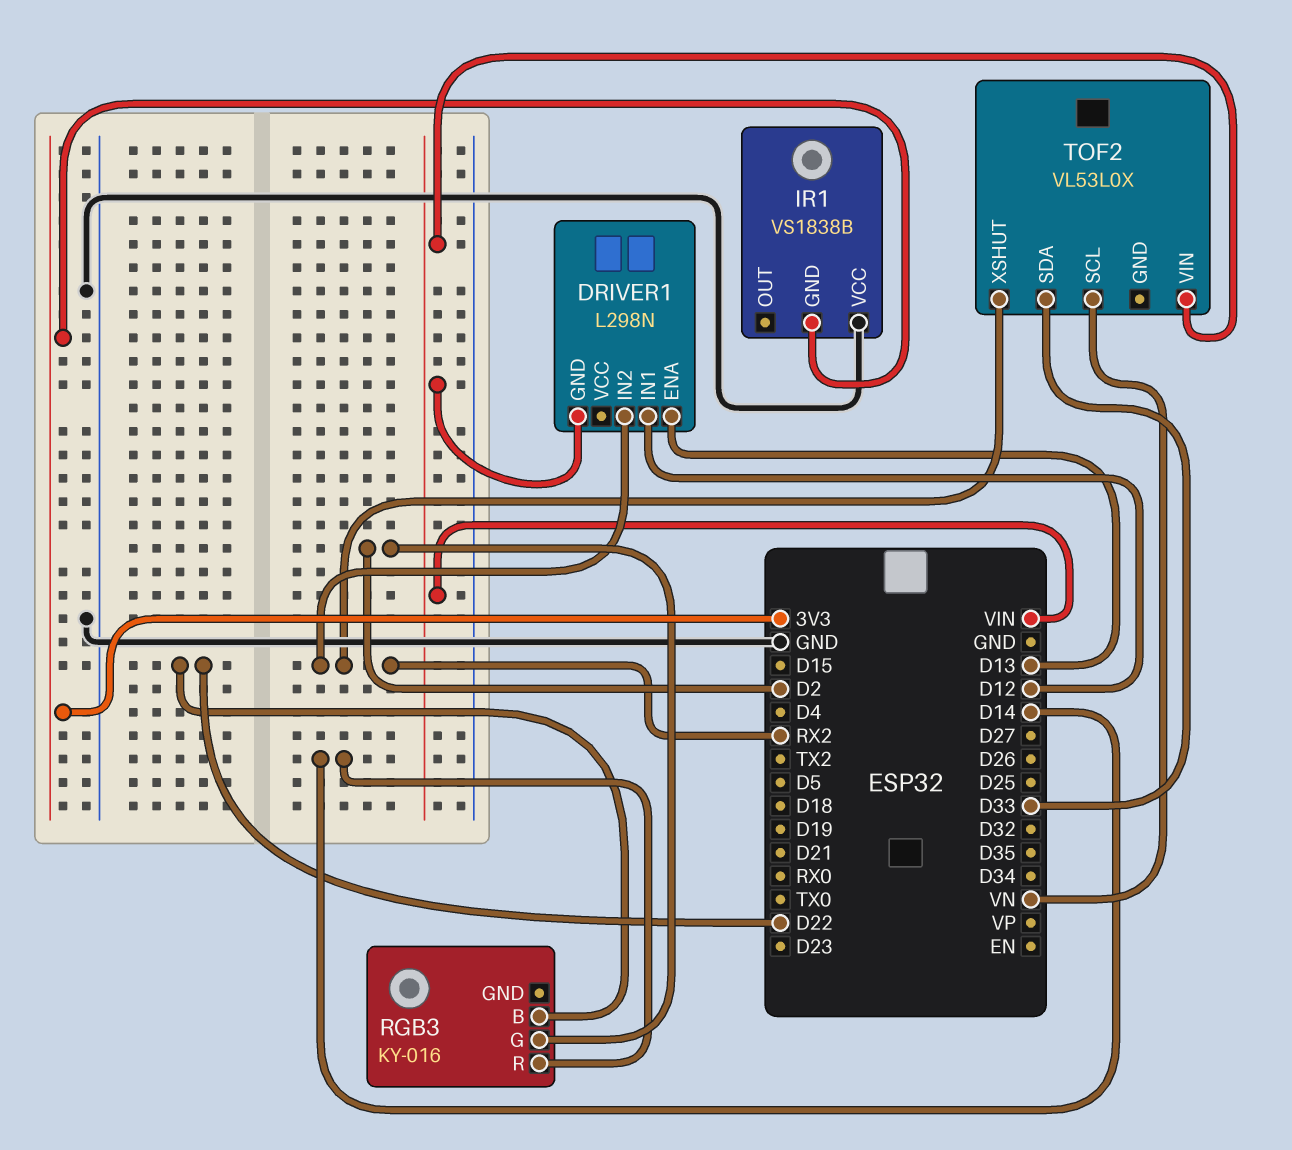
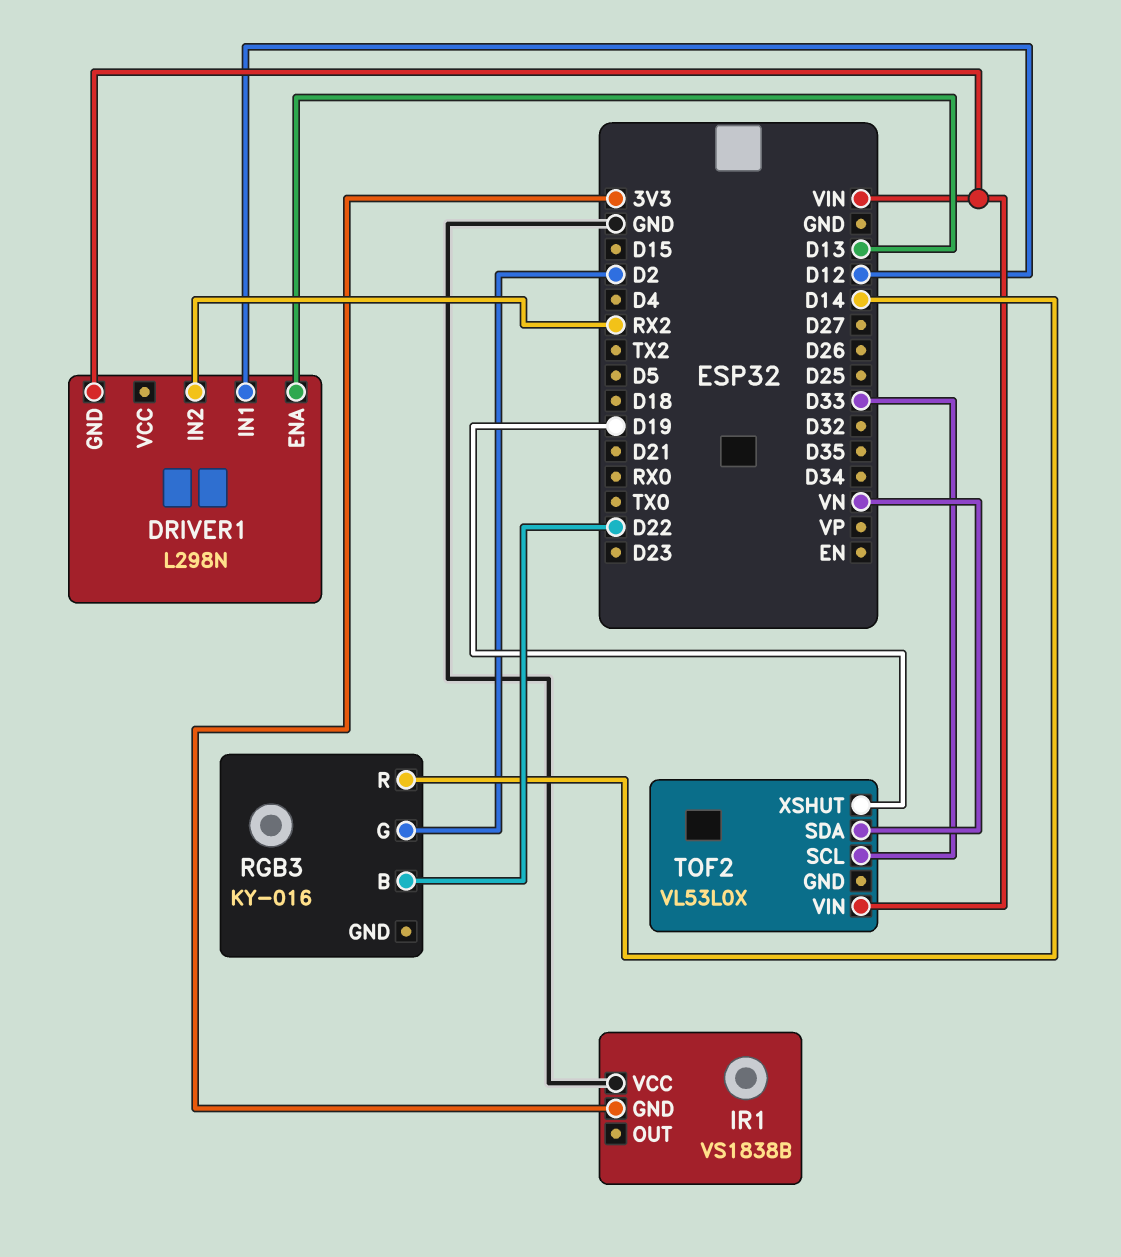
TOF2 pin SCL: VN -> D33
TOF2 pin SDA: D33 -> VN
TOF2 pin XSHUT: RX2 -> D19

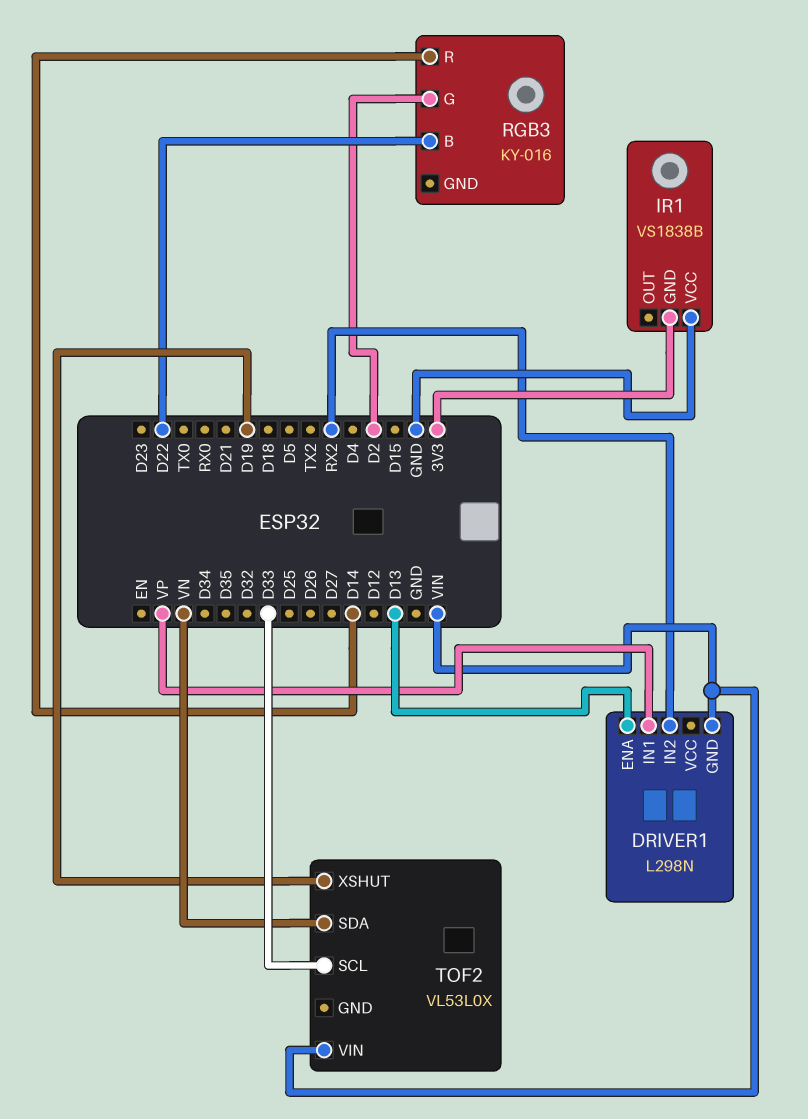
DRIVER1 pin IN1: D12 -> VP

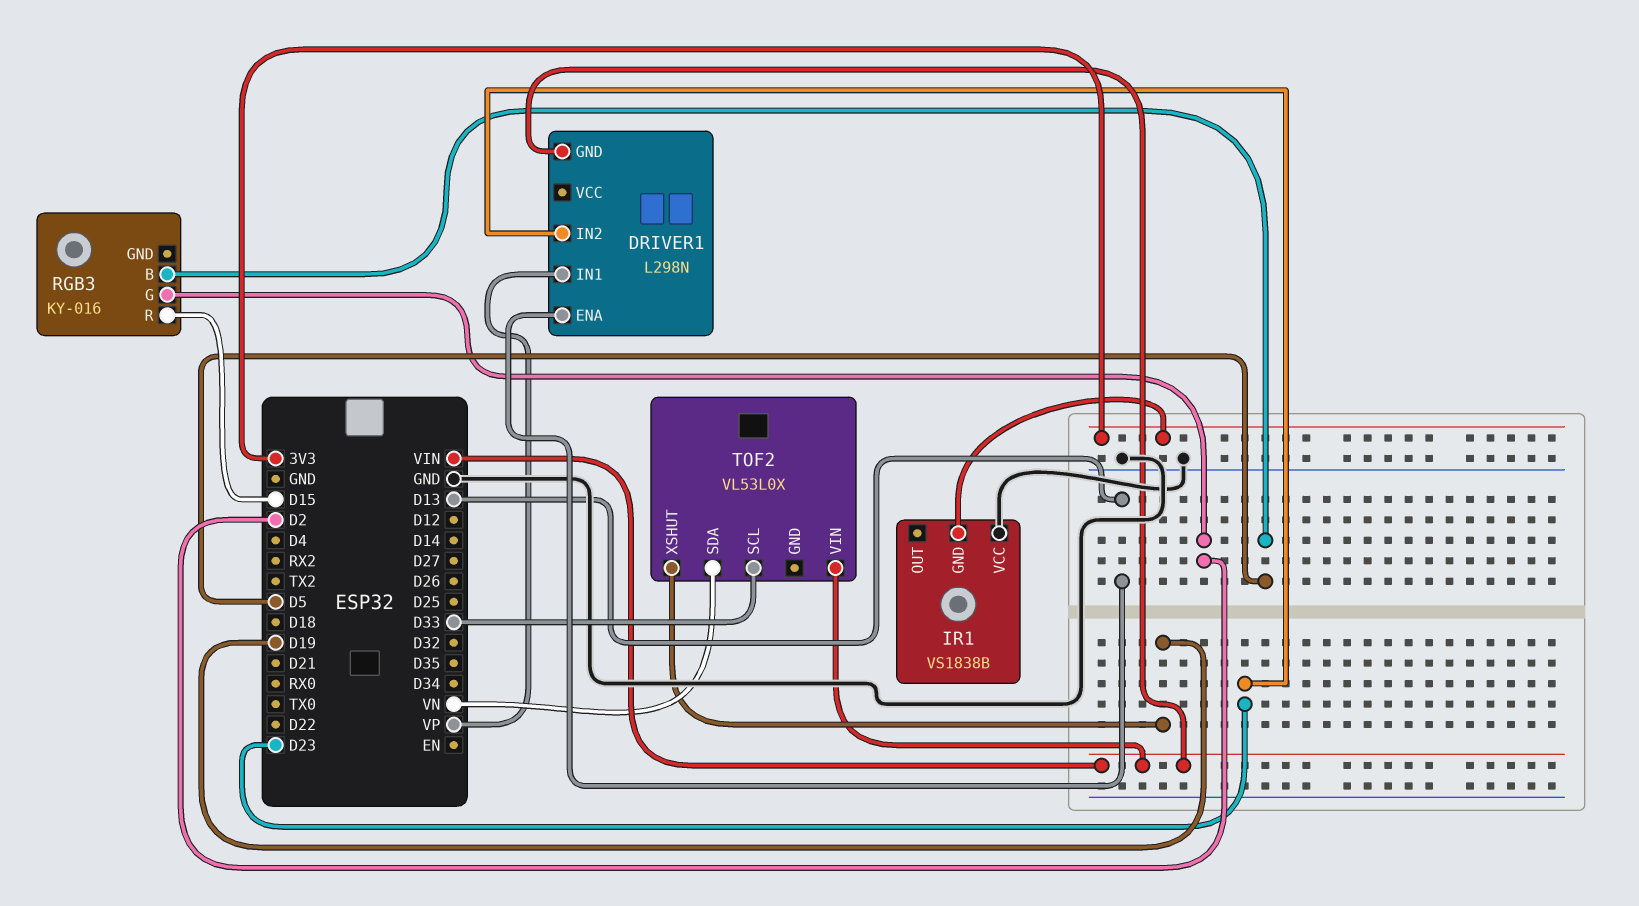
DRIVER1 pin IN2: RX2 -> D23
RGB3 pin B: D22 -> D5
RGB3 pin R: D14 -> D15

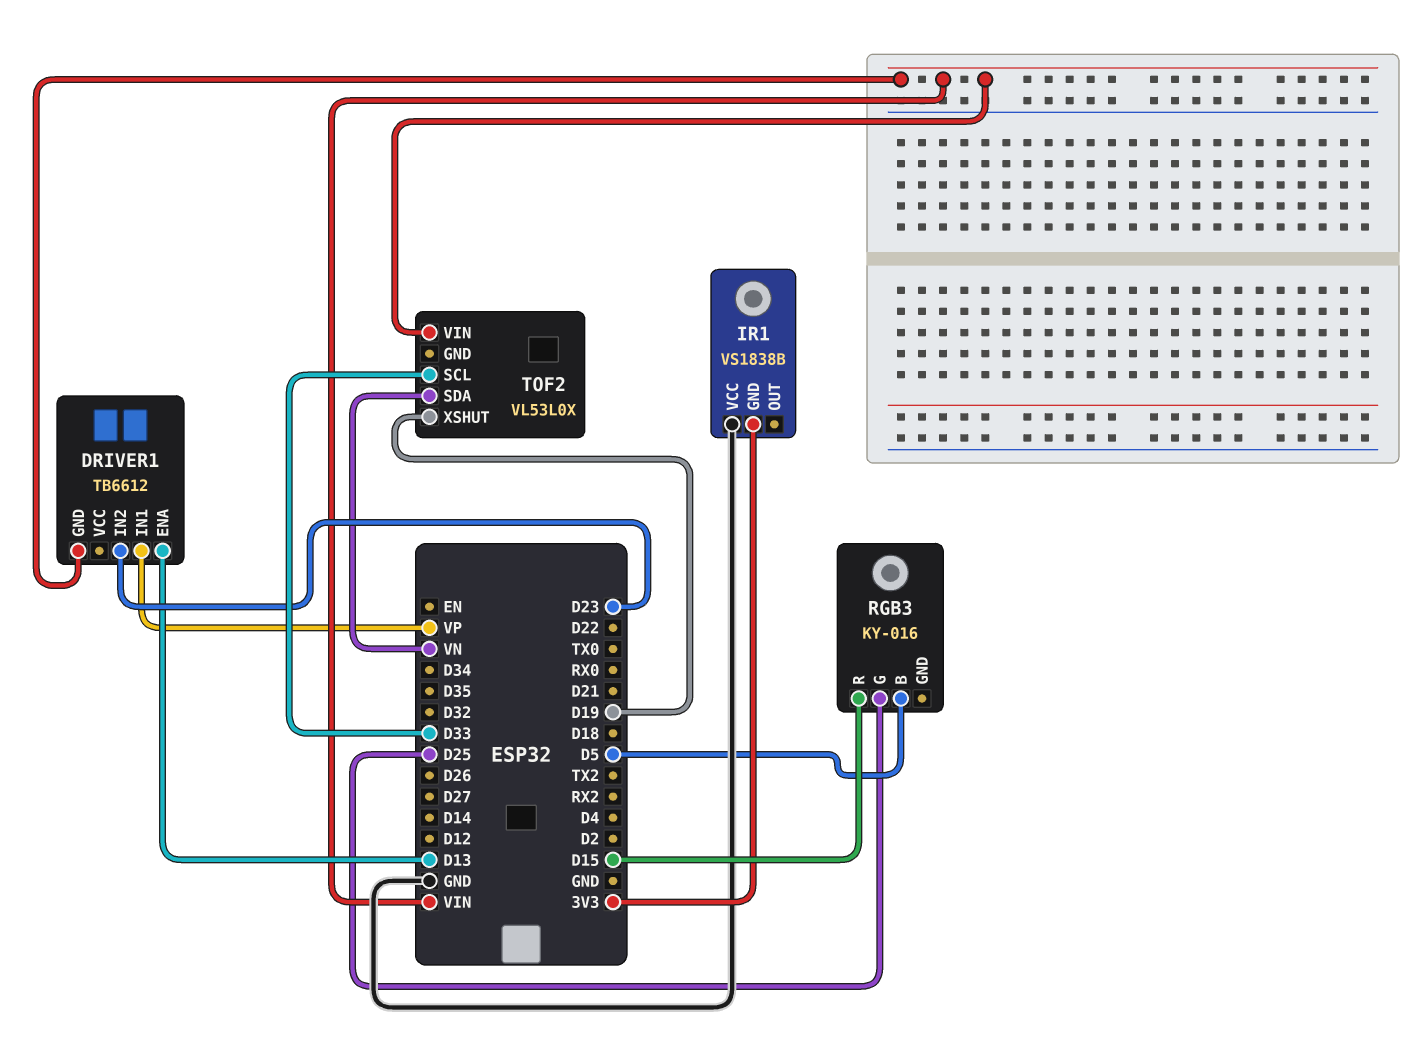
DRIVER1: L298N -> TB6612
RGB3 pin G: D2 -> D25

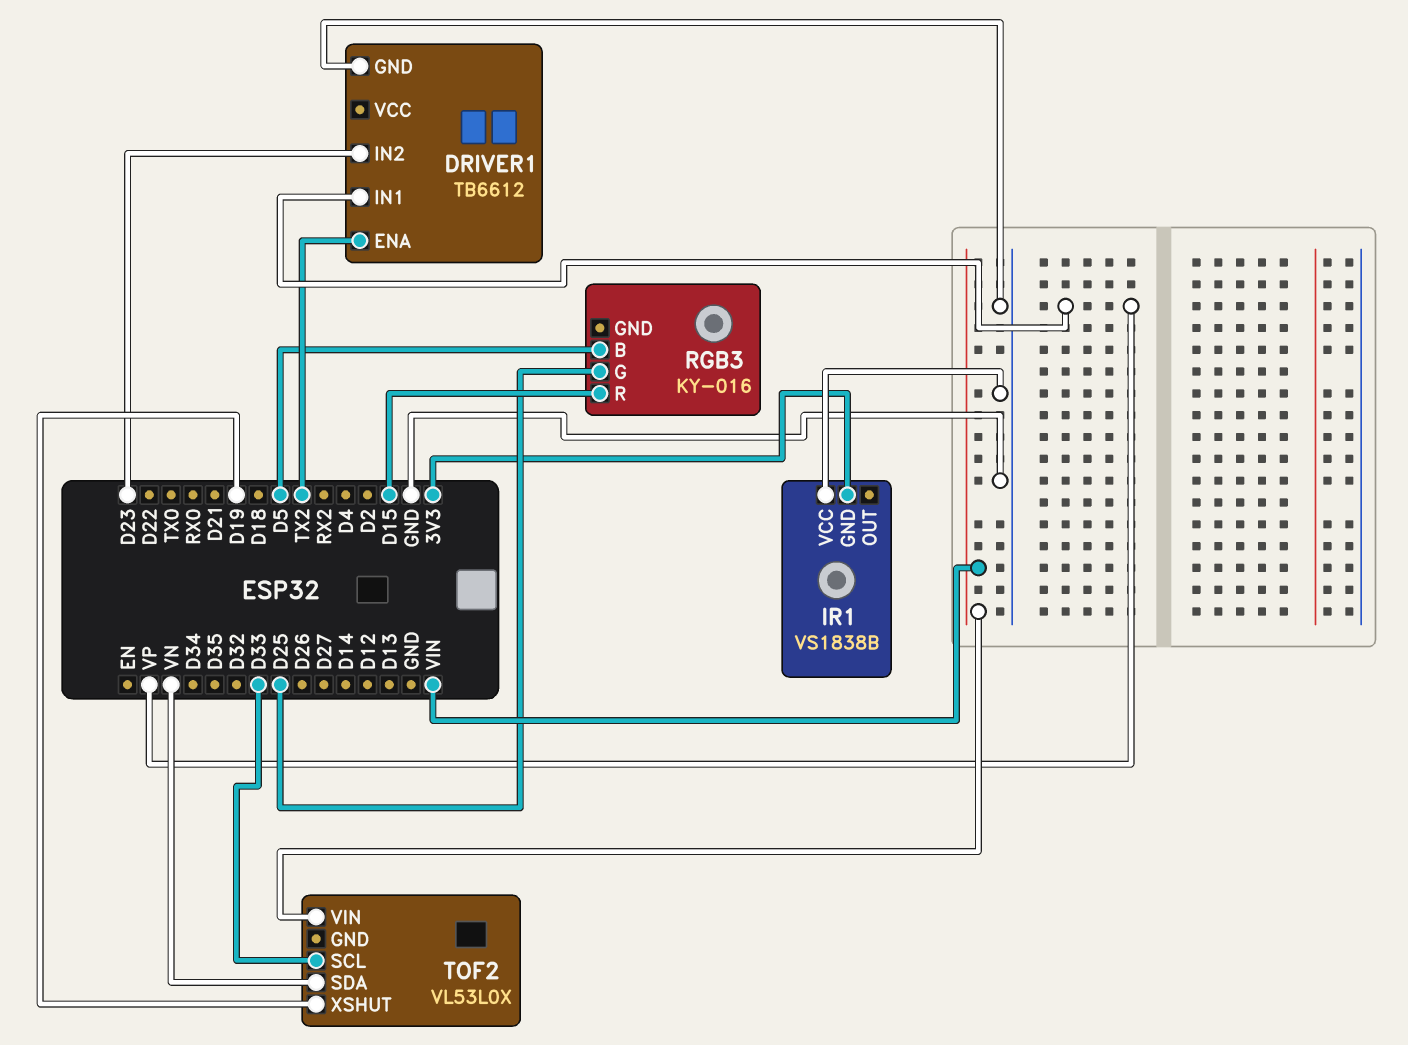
DRIVER1 pin ENA: D13 -> TX2
DRIVER1 pin GND: VIN -> GND

